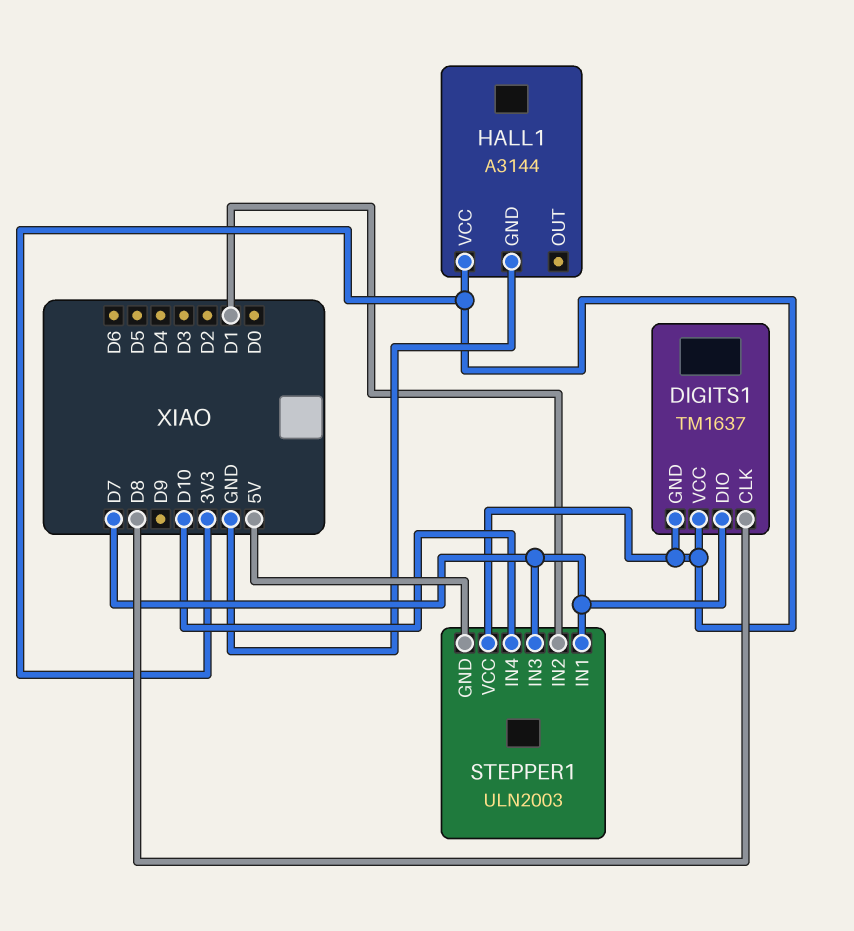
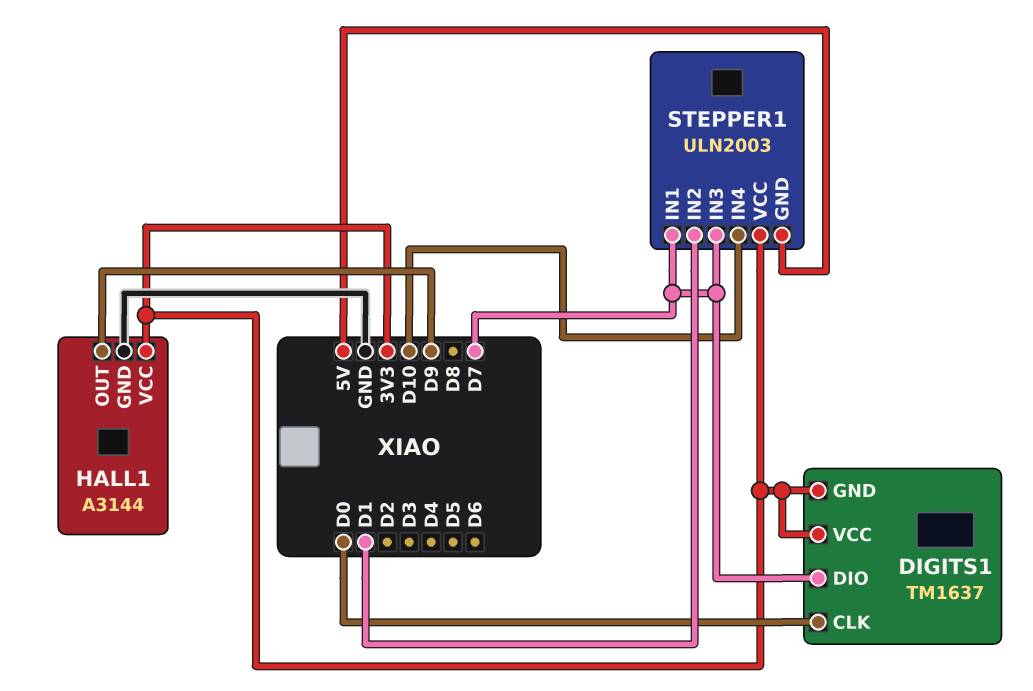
DIGITS1 pin CLK: D8 -> D0
HALL1 pin OUT: none -> D9

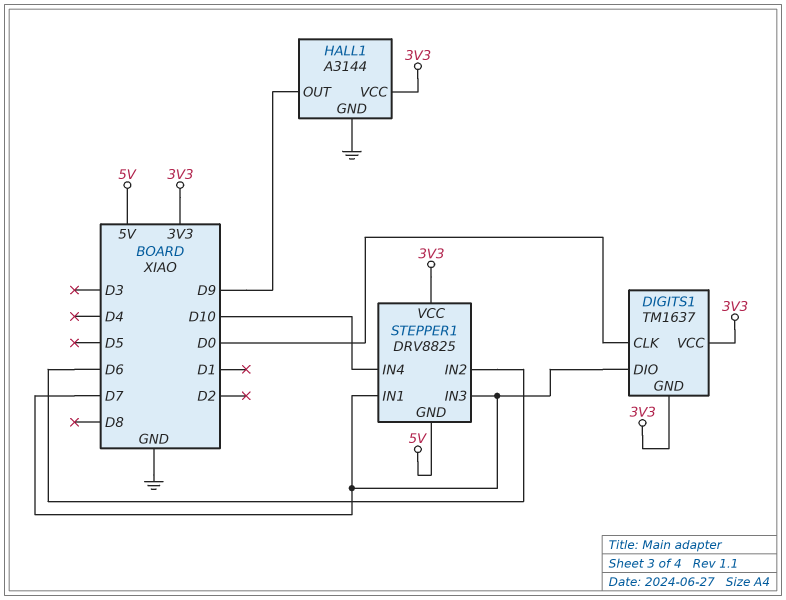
STEPPER1: ULN2003 -> DRV8825
STEPPER1 pin IN2: D1 -> D6

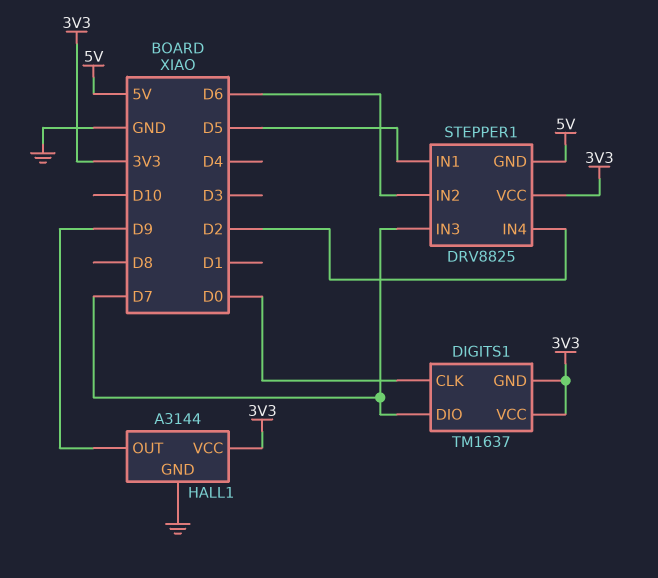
STEPPER1 pin IN1: D7 -> D5
STEPPER1 pin IN4: D10 -> D2

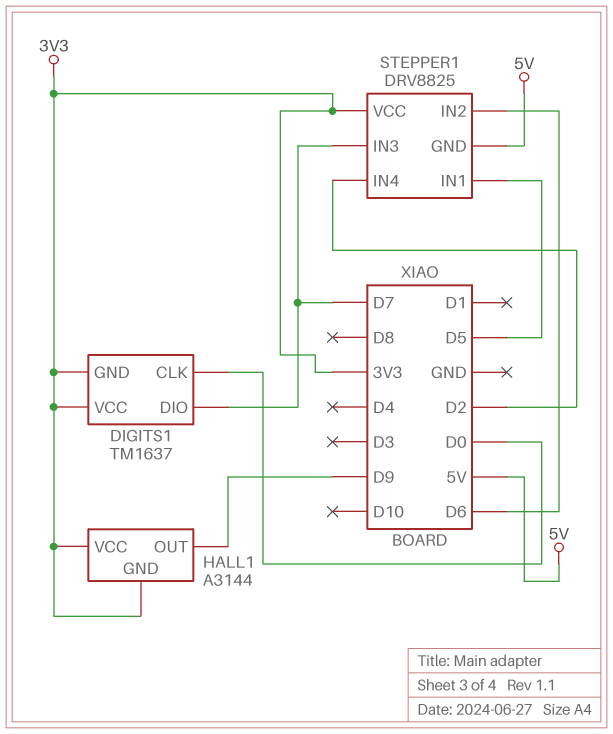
HALL1 pin GND: GND -> 3V3

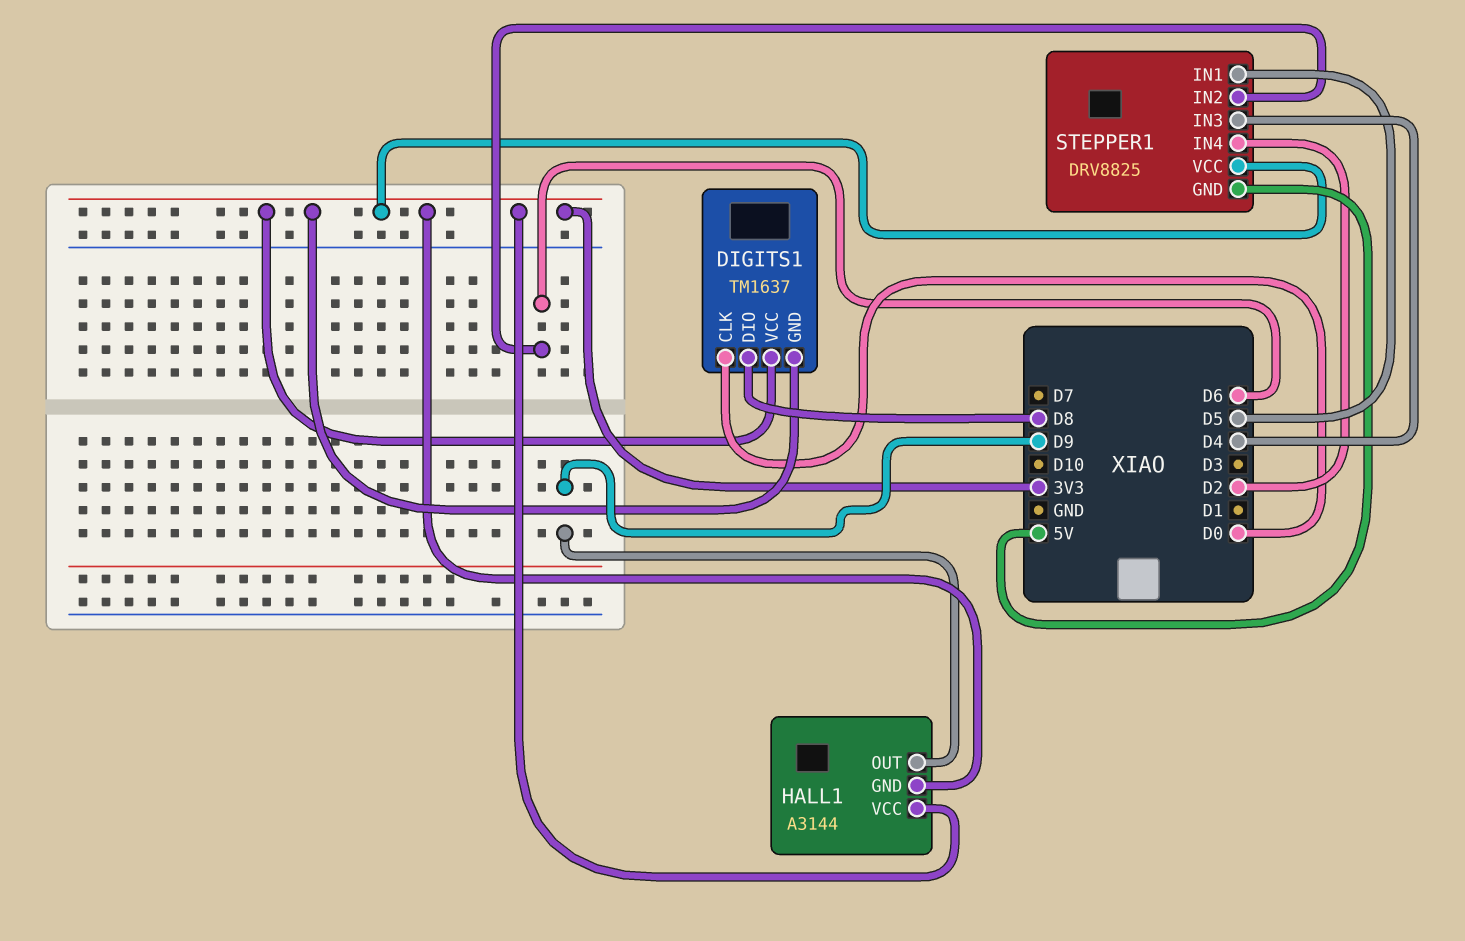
DIGITS1 pin DIO: D7 -> D8
STEPPER1 pin IN3: D7 -> D4

